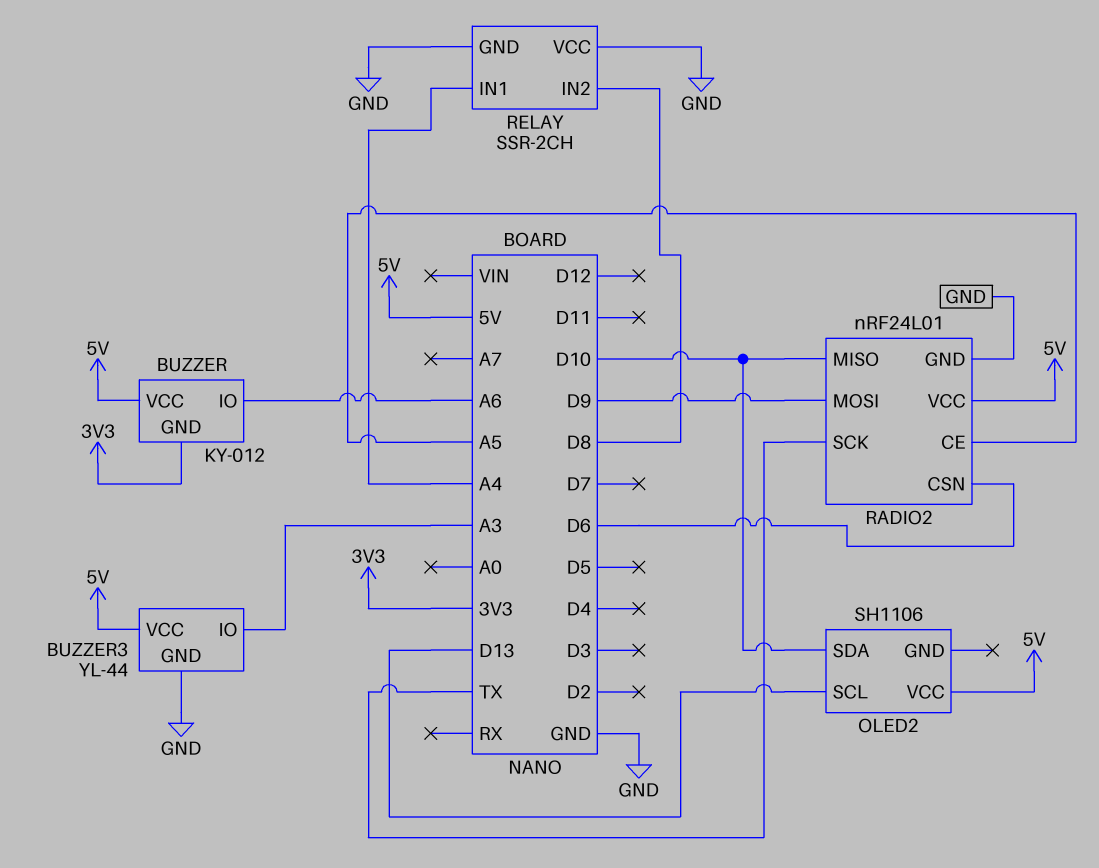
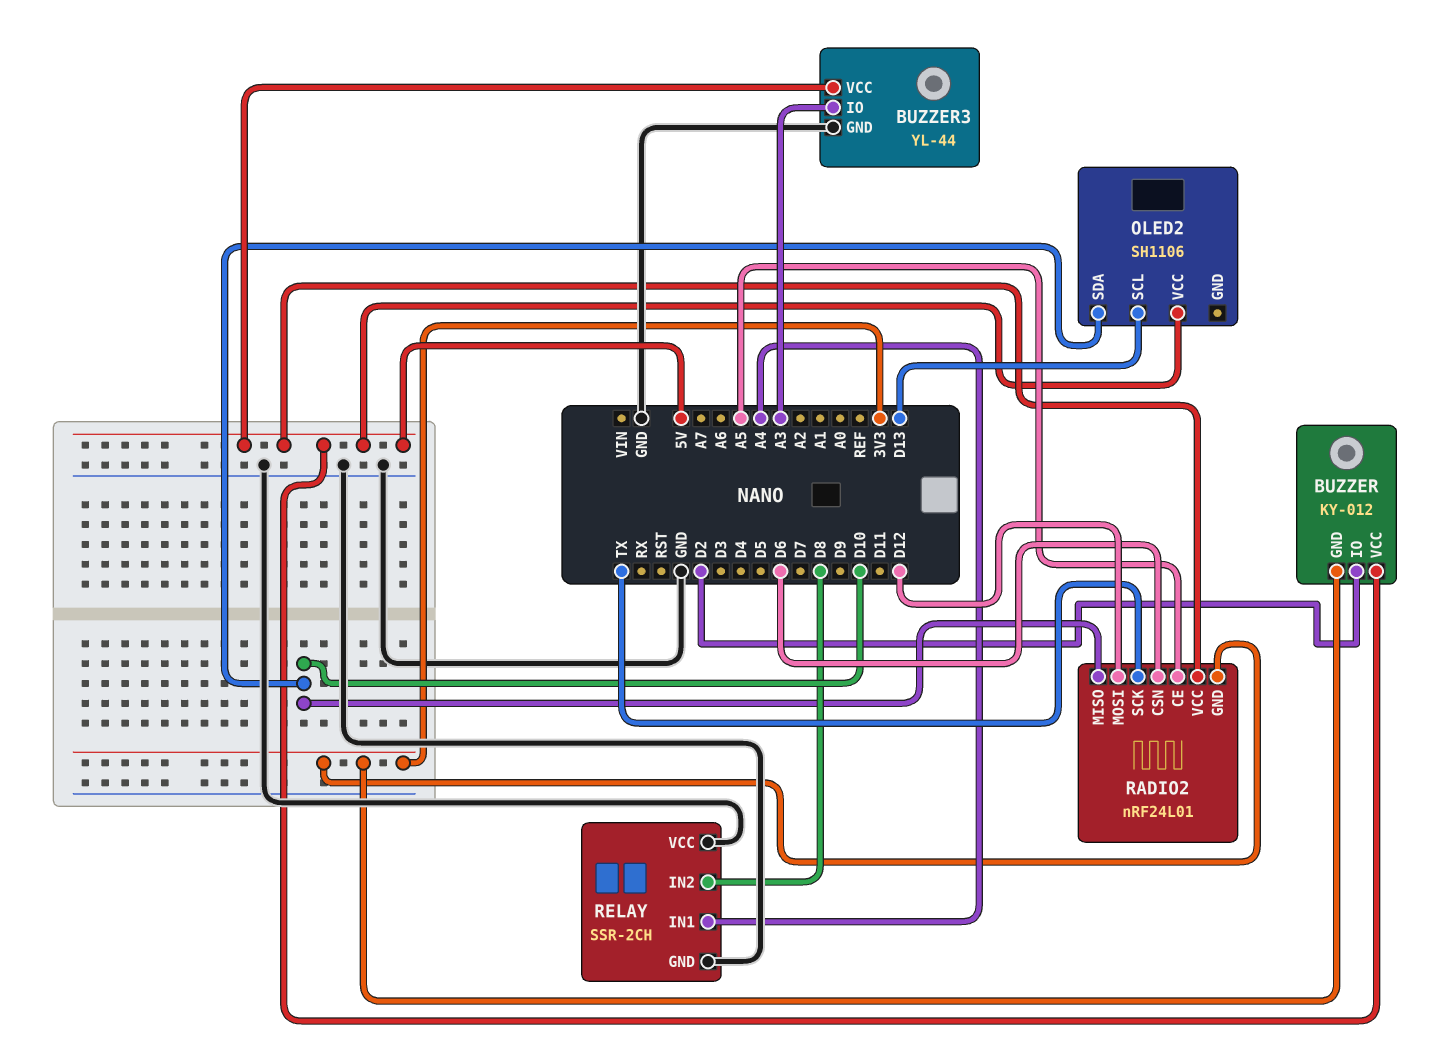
BUZZER pin IO: A6 -> D2
RADIO2 pin GND: GND -> 3V3
RADIO2 pin MOSI: D9 -> D12

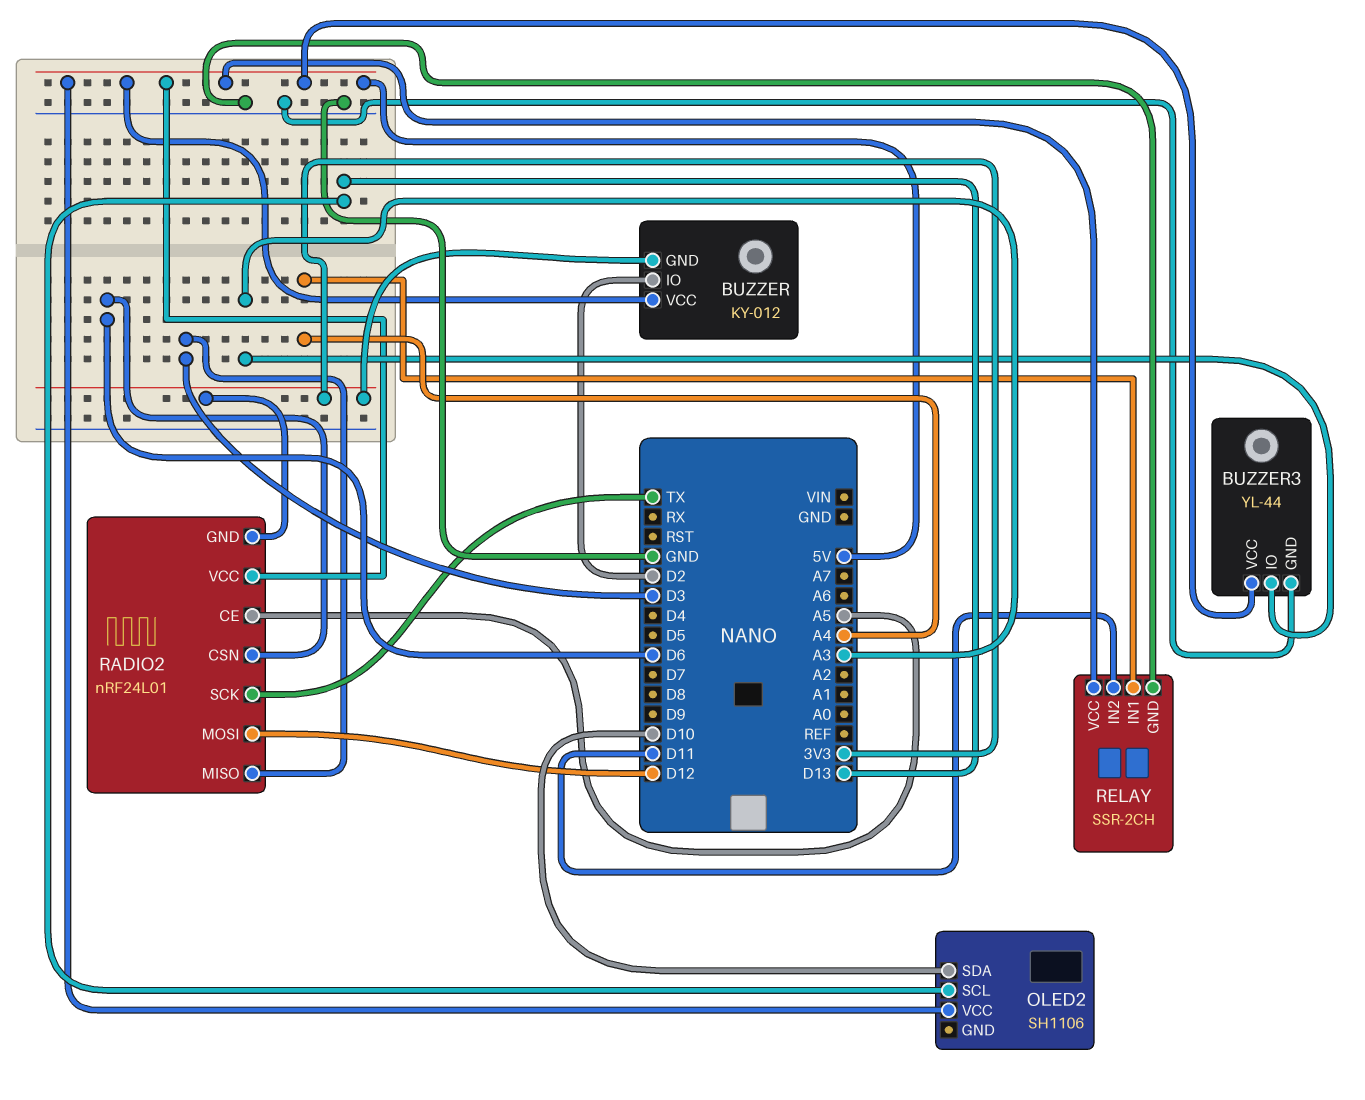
RADIO2 pin MISO: D10 -> D3
RELAY pin IN2: D8 -> D11
RELAY pin VCC: GND -> 5V

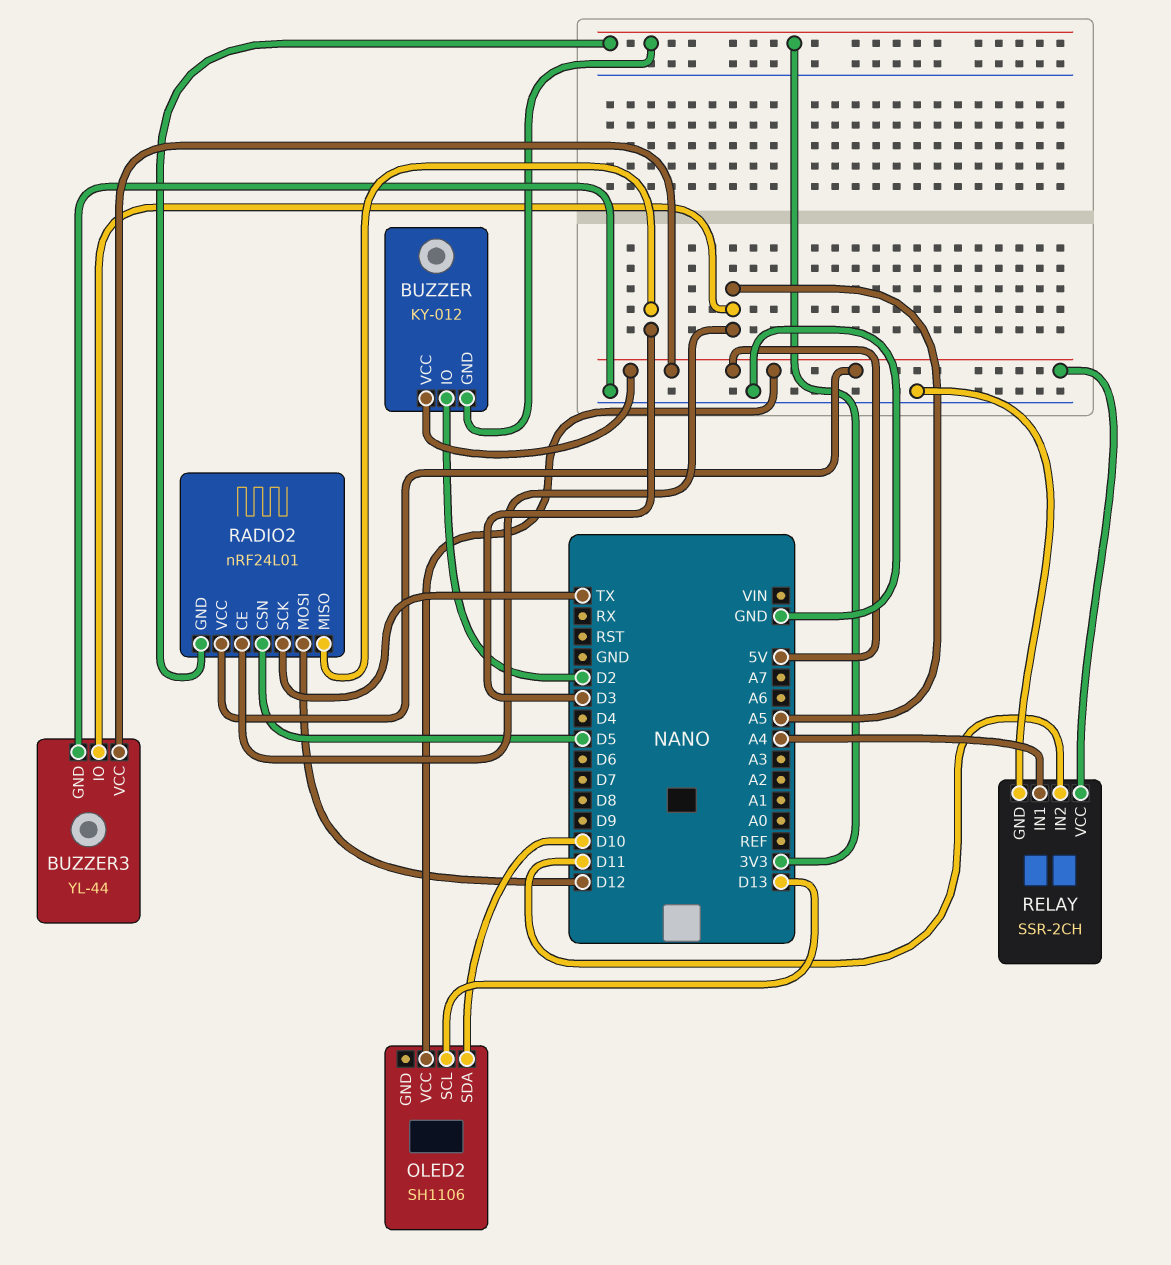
BUZZER3 pin IO: A3 -> A5
RADIO2 pin CSN: D6 -> D5

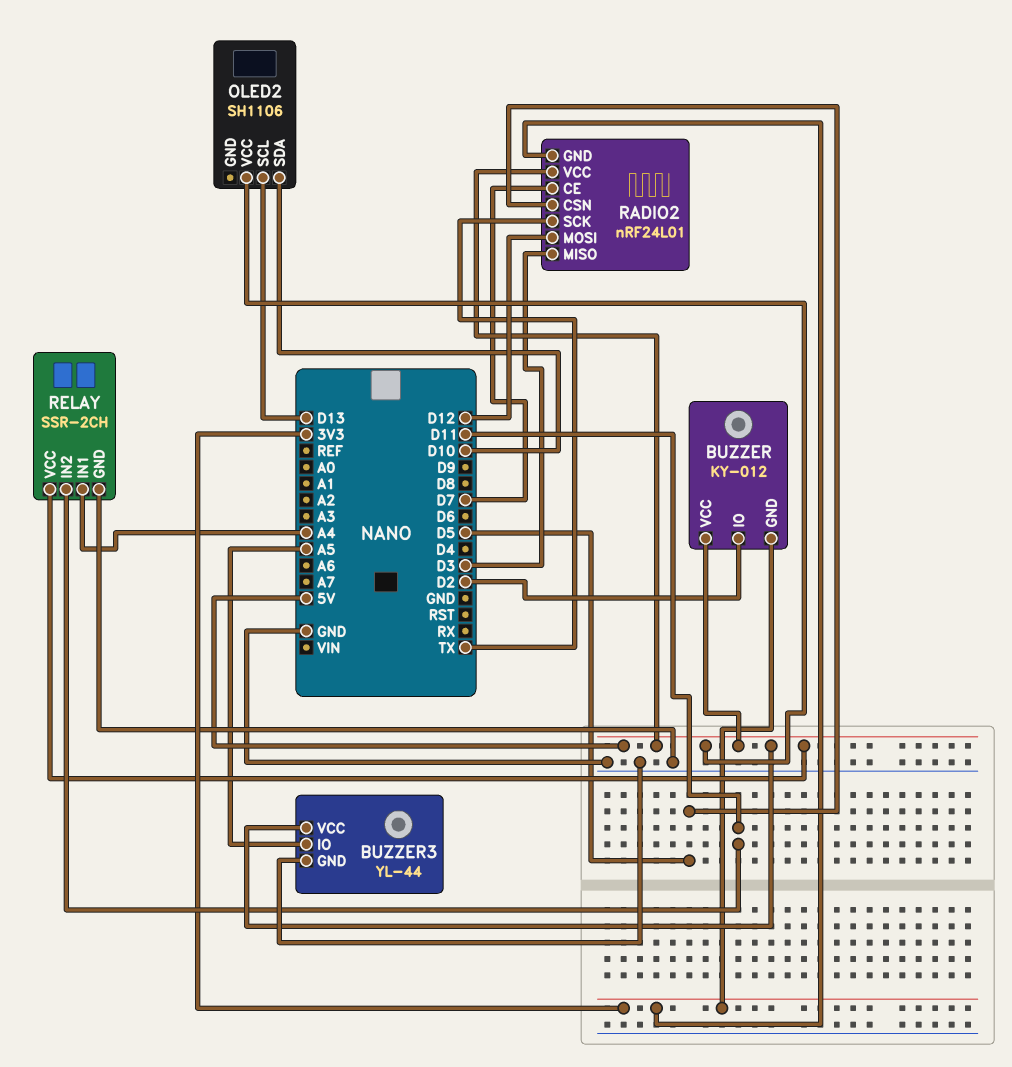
RADIO2 pin CE: A5 -> D7

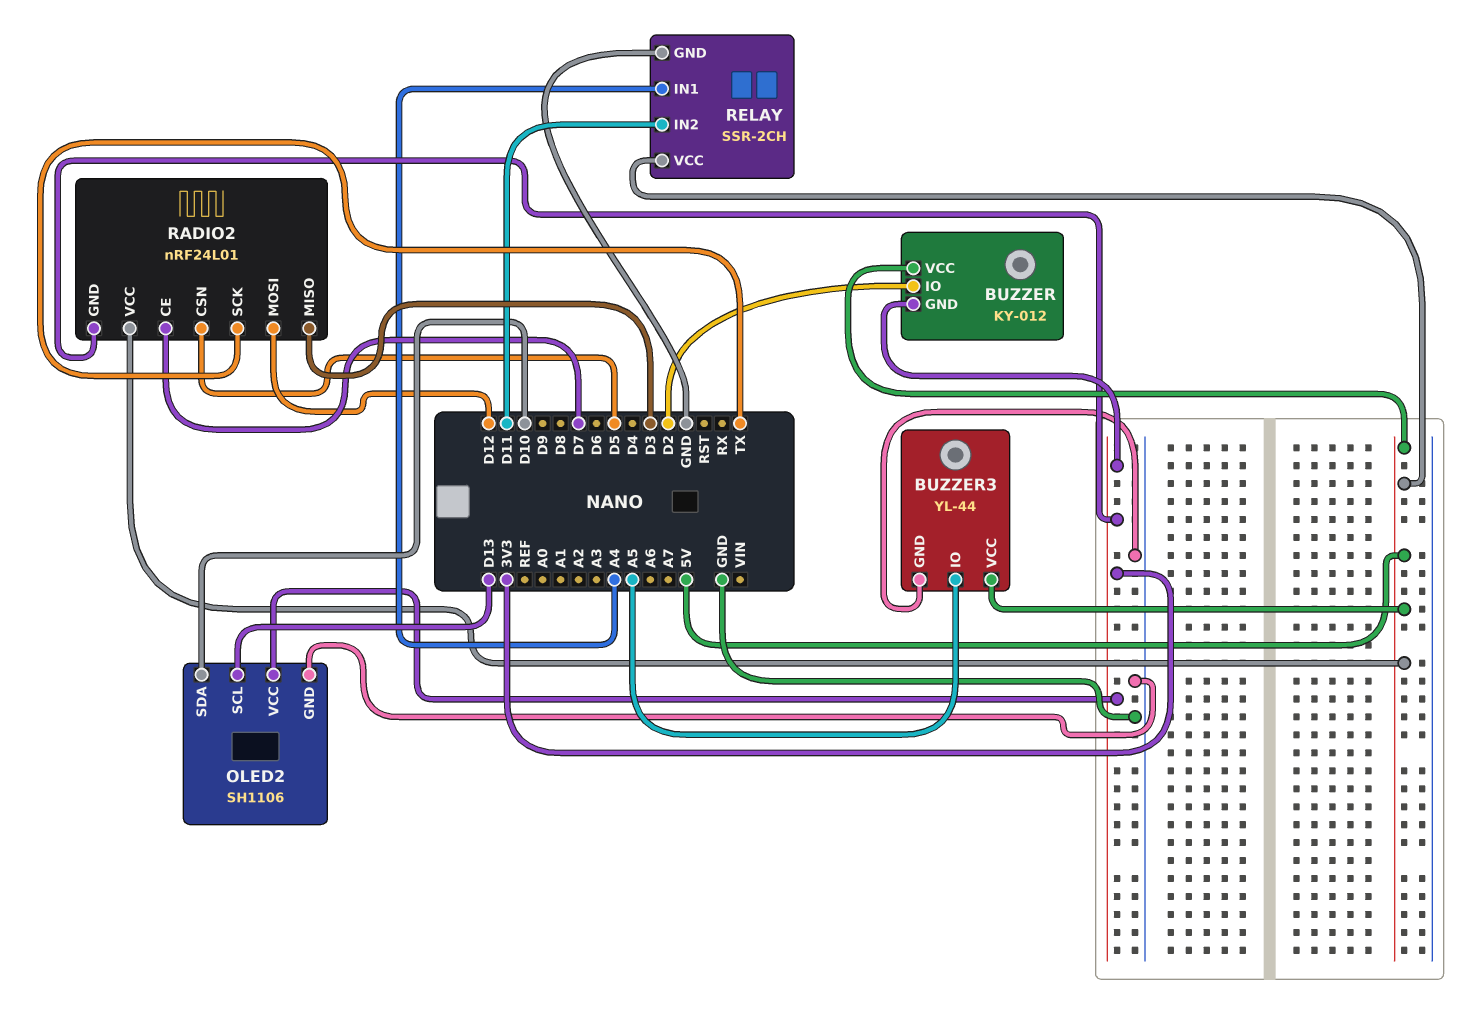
OLED2 pin GND: none -> GND
OLED2 pin VCC: 5V -> 3V3

